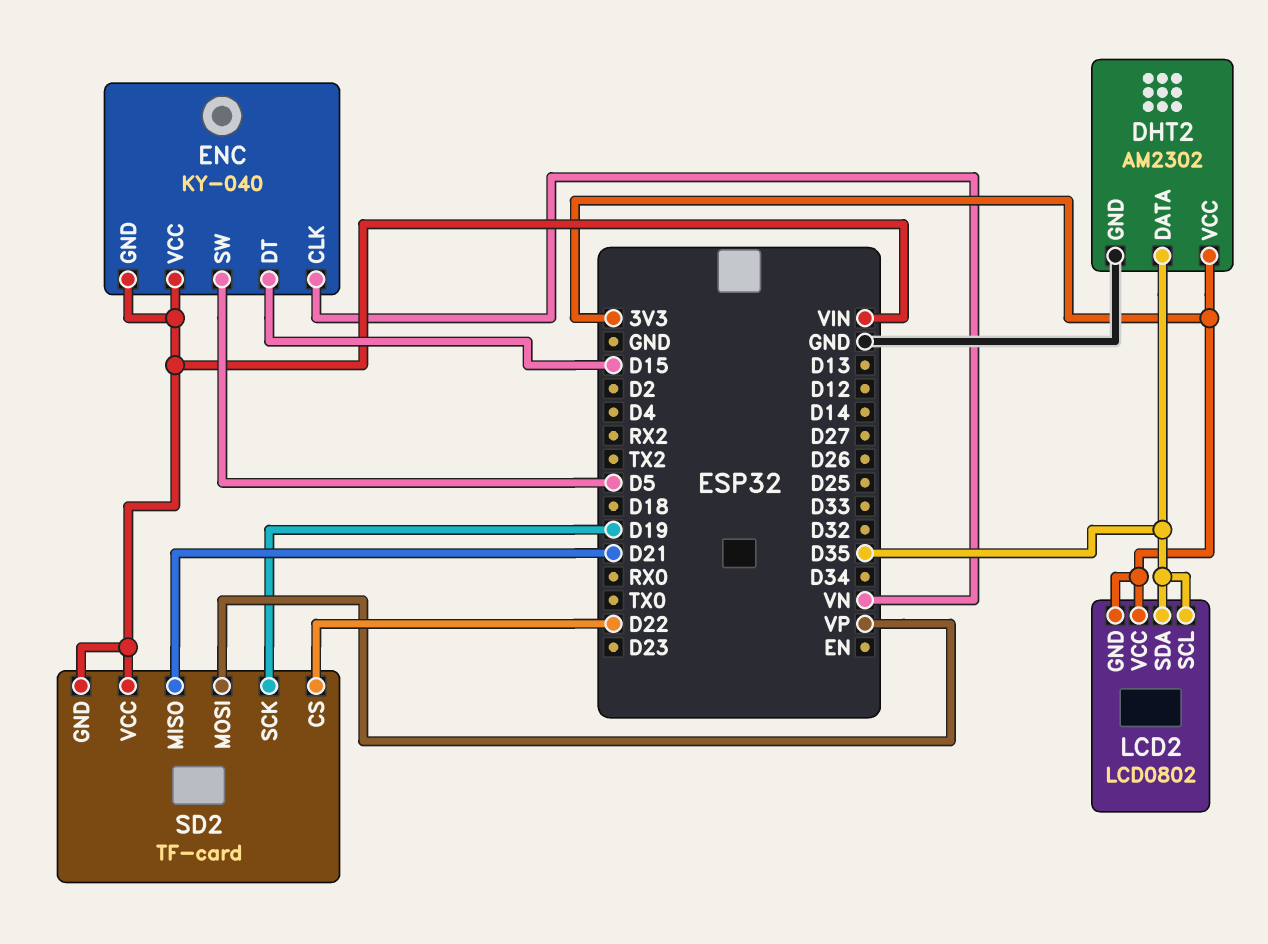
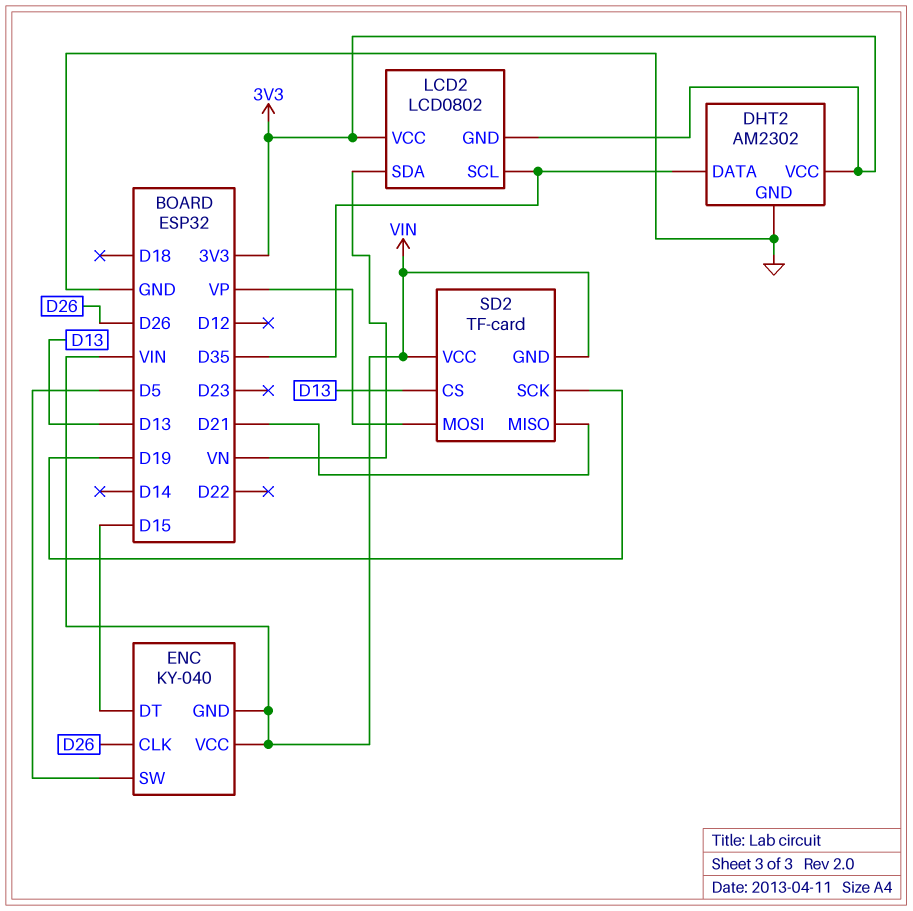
ENC pin CLK: VN -> D26
LCD2 pin SDA: D35 -> VN
SD2 pin CS: D22 -> D13

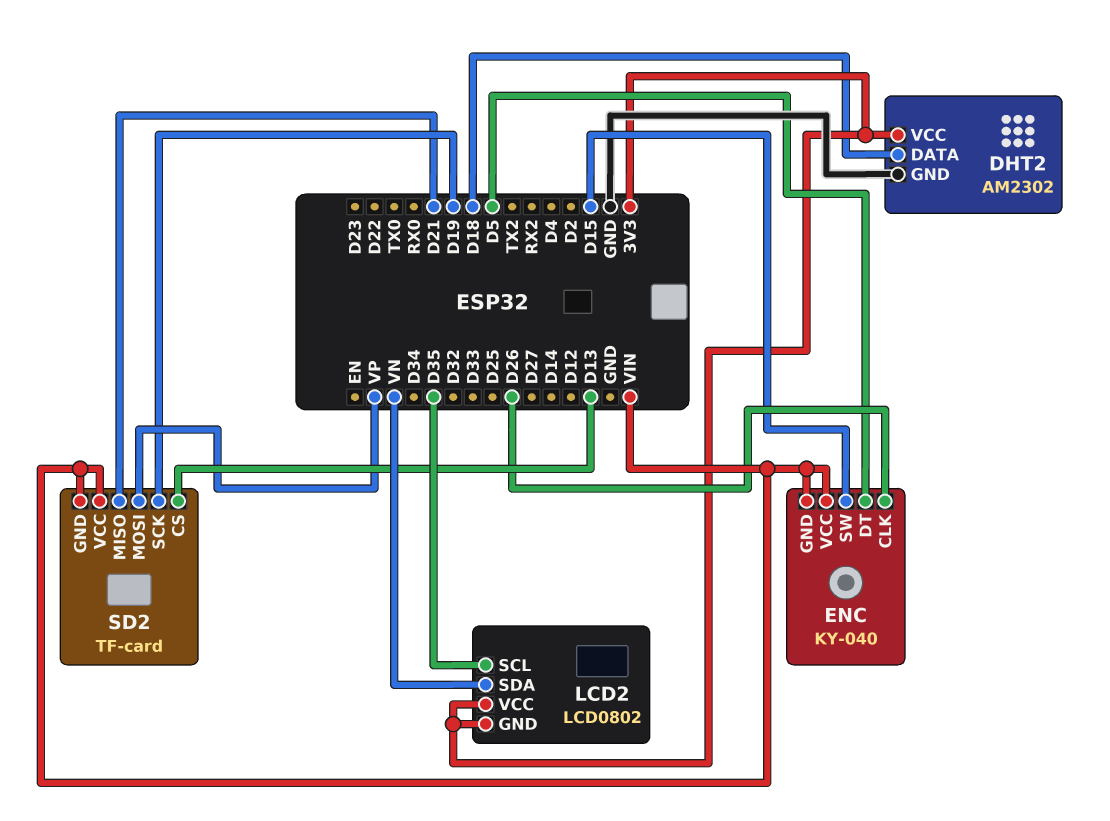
DHT2 pin DATA: D35 -> D18
ENC pin DT: D15 -> D5
ENC pin SW: D5 -> D15

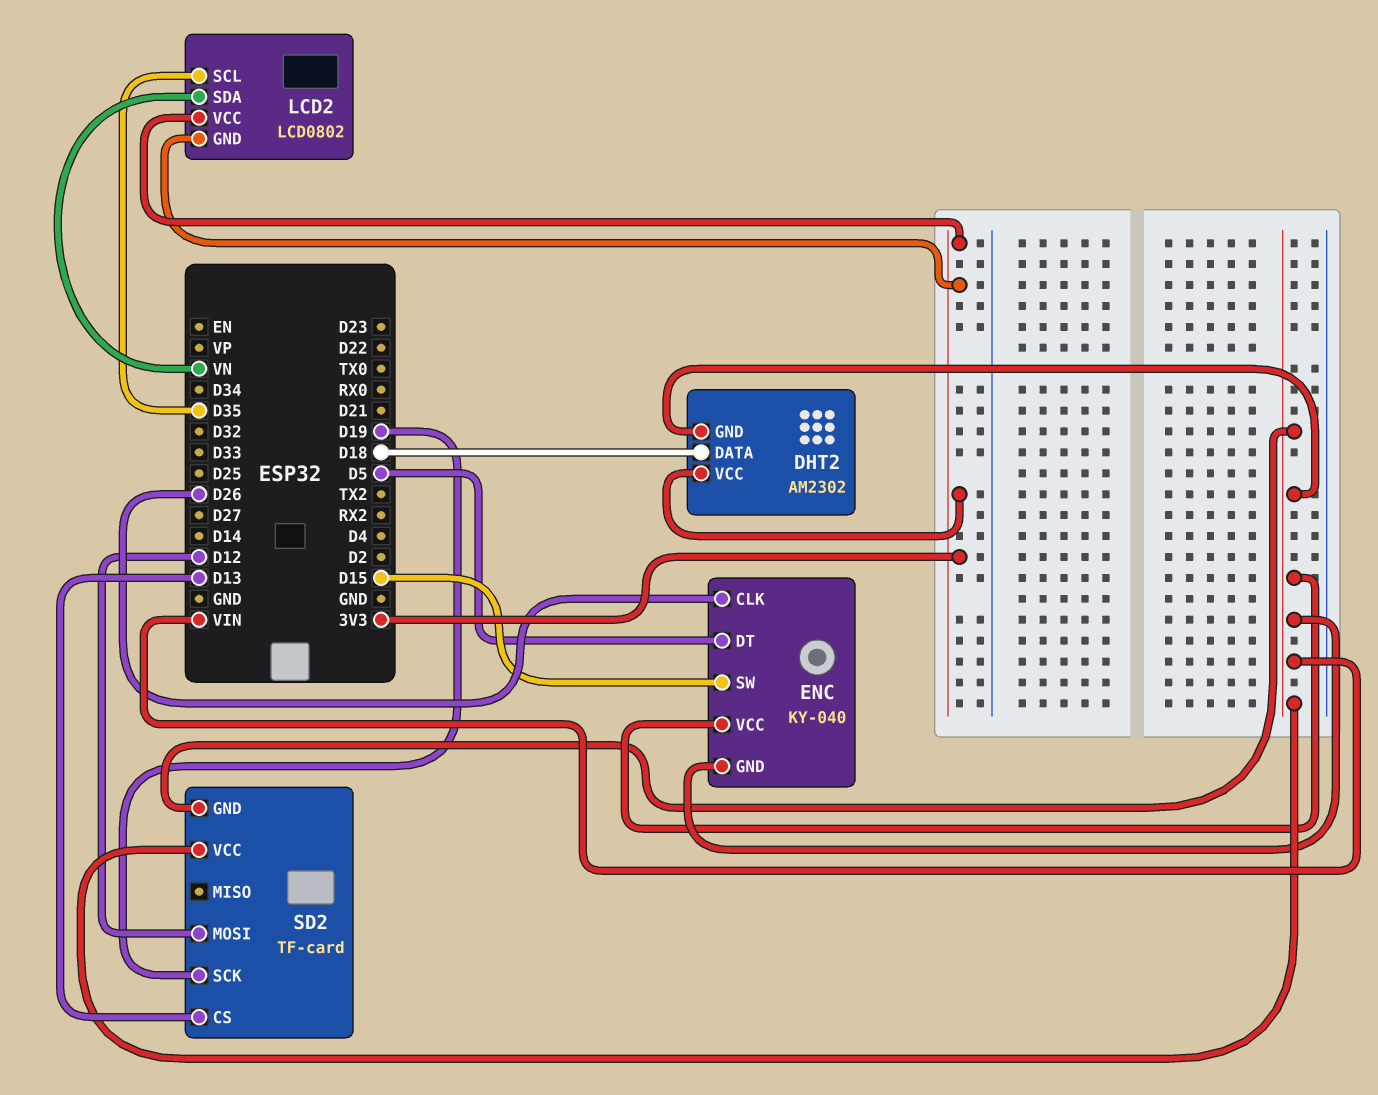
DHT2 pin GND: GND -> VIN
SD2 pin MISO: D21 -> none
SD2 pin MOSI: VP -> D12

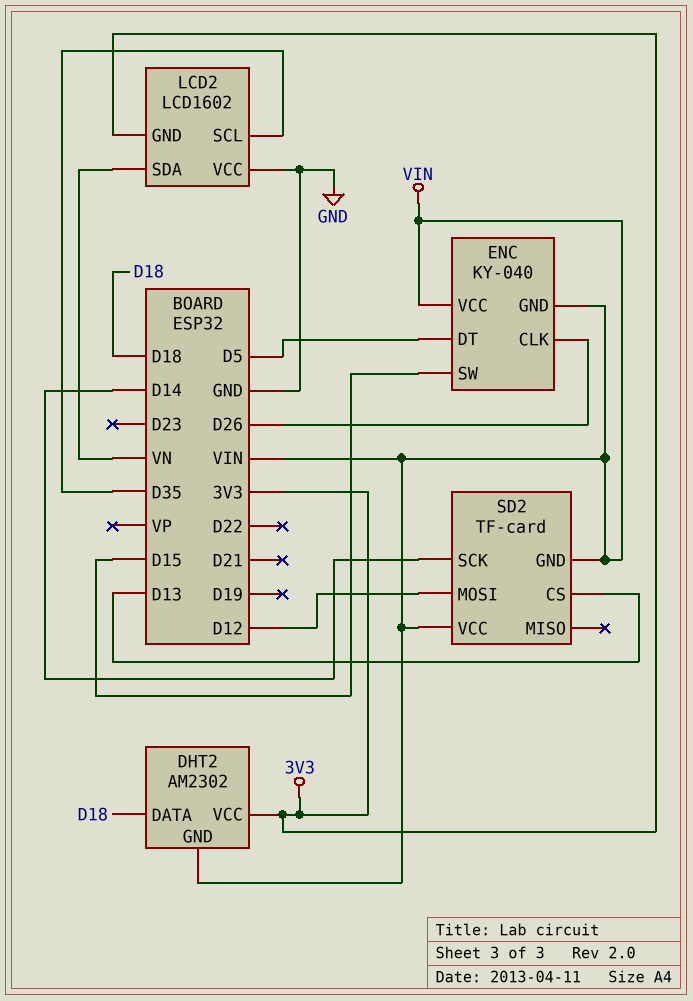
LCD2: LCD0802 -> LCD1602
LCD2 pin VCC: 3V3 -> GND
SD2 pin SCK: D19 -> D14

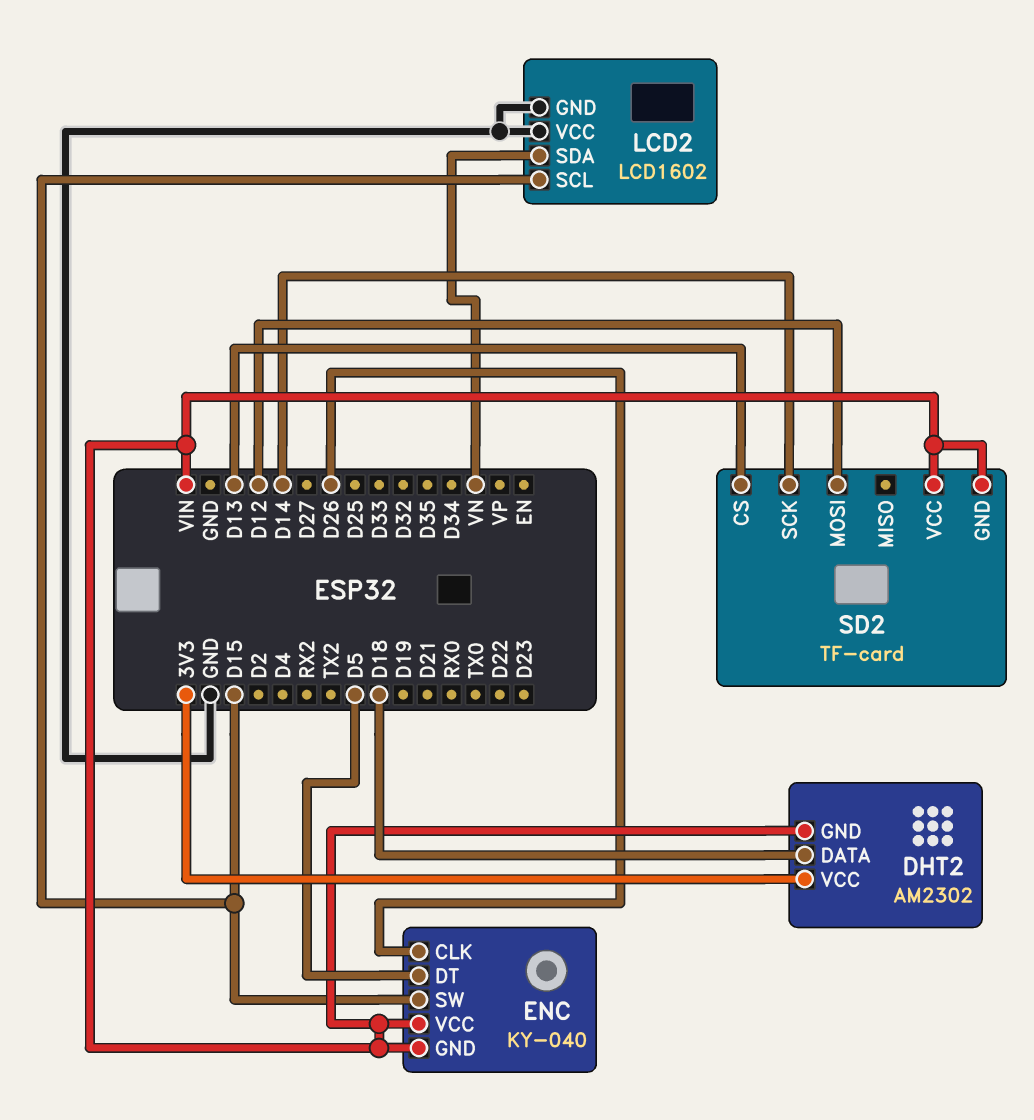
LCD2 pin GND: 3V3 -> GND
LCD2 pin SCL: D35 -> D15

